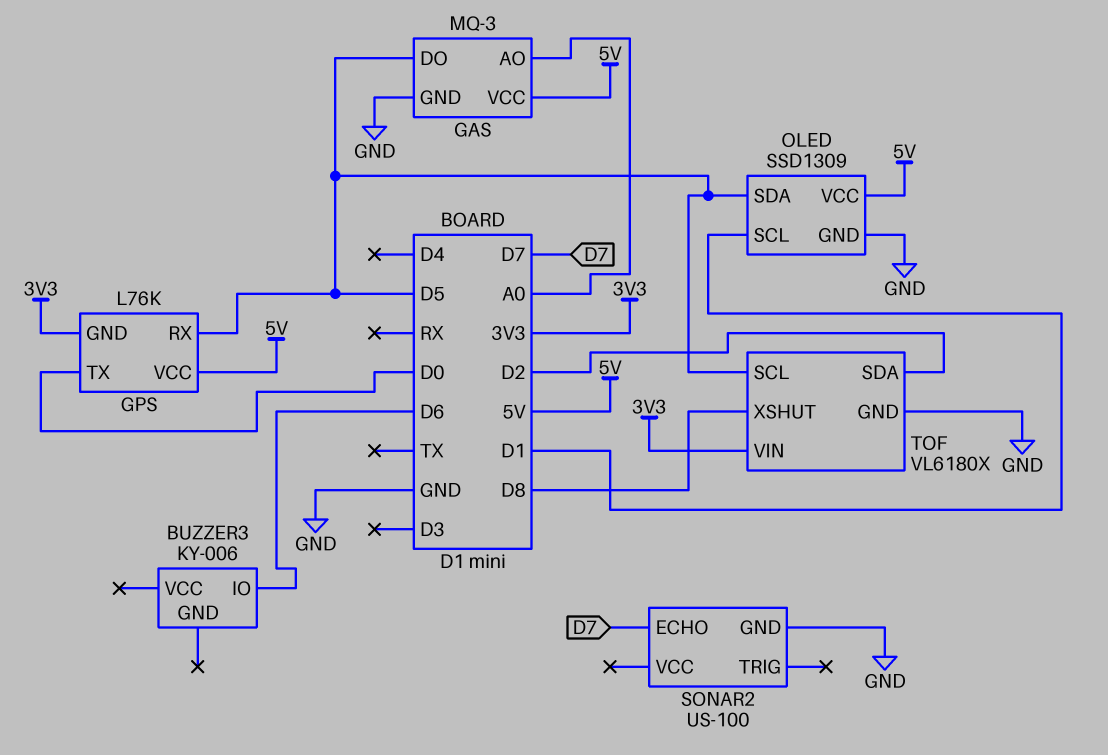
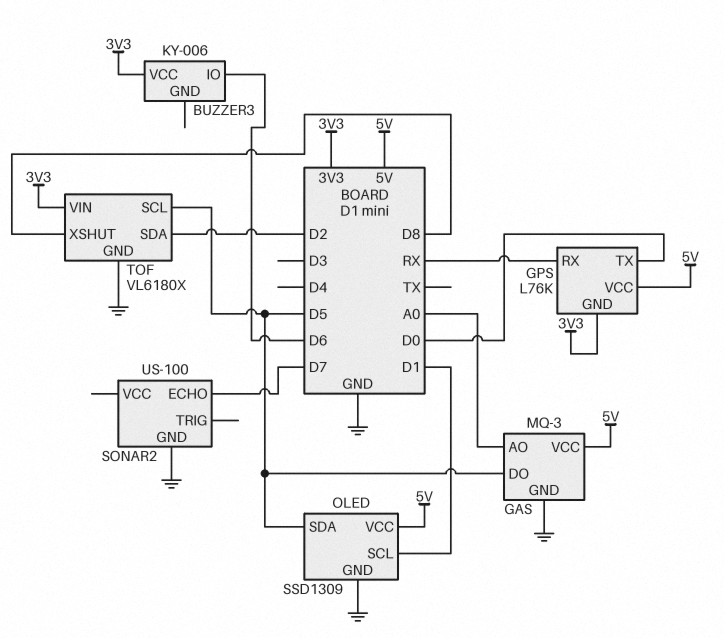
BUZZER3 pin VCC: none -> 3V3
GPS pin RX: D5 -> RX

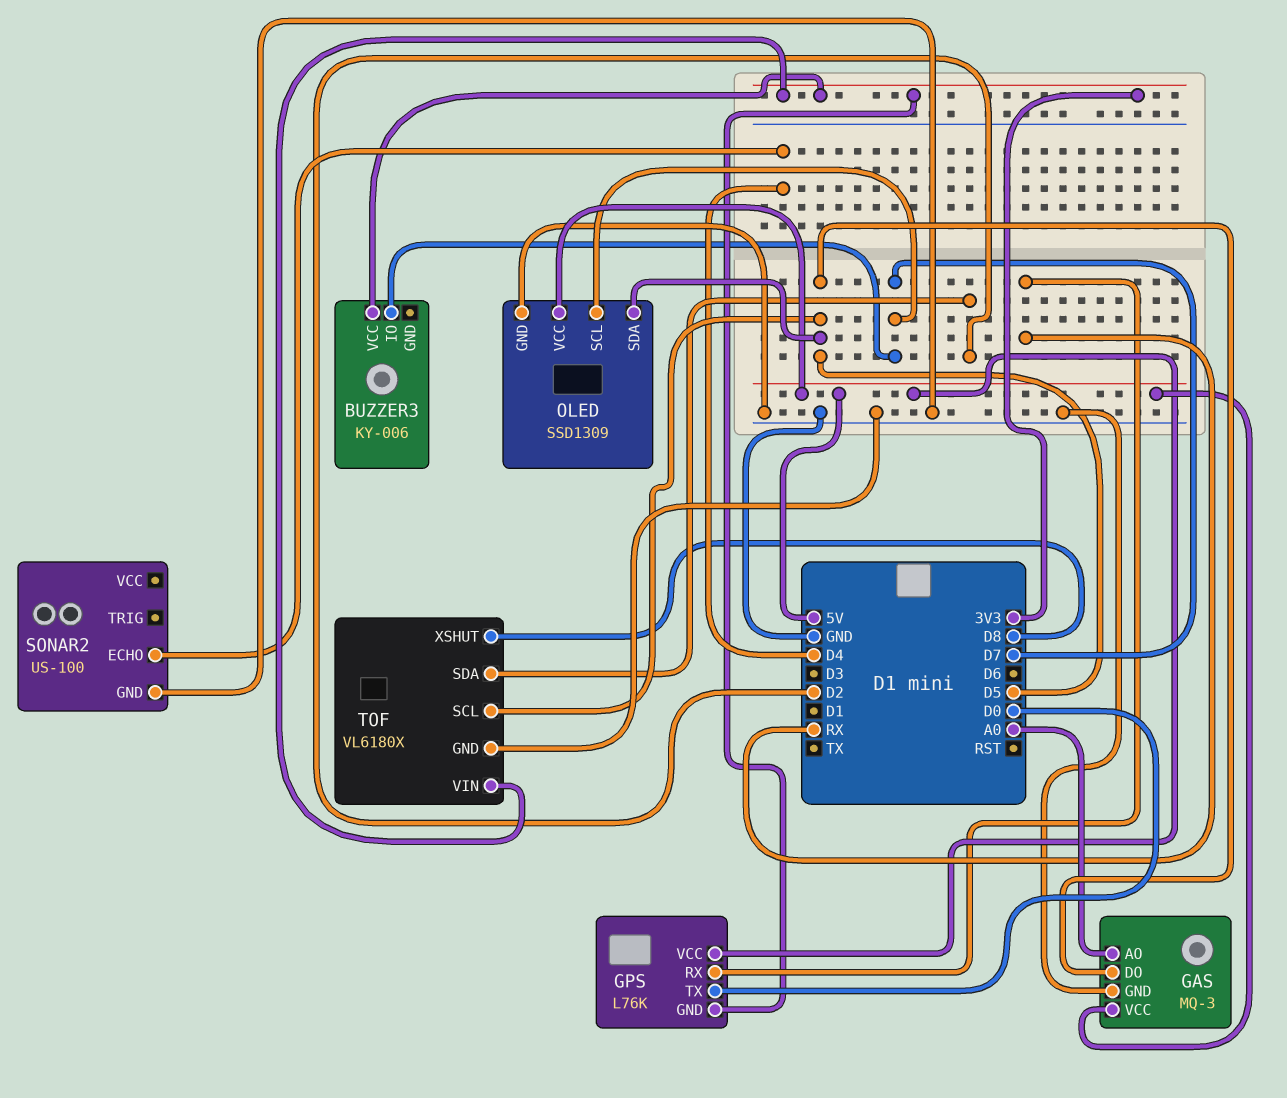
BUZZER3 pin IO: D6 -> D7
OLED pin SCL: D1 -> D7
SONAR2 pin ECHO: D7 -> D4

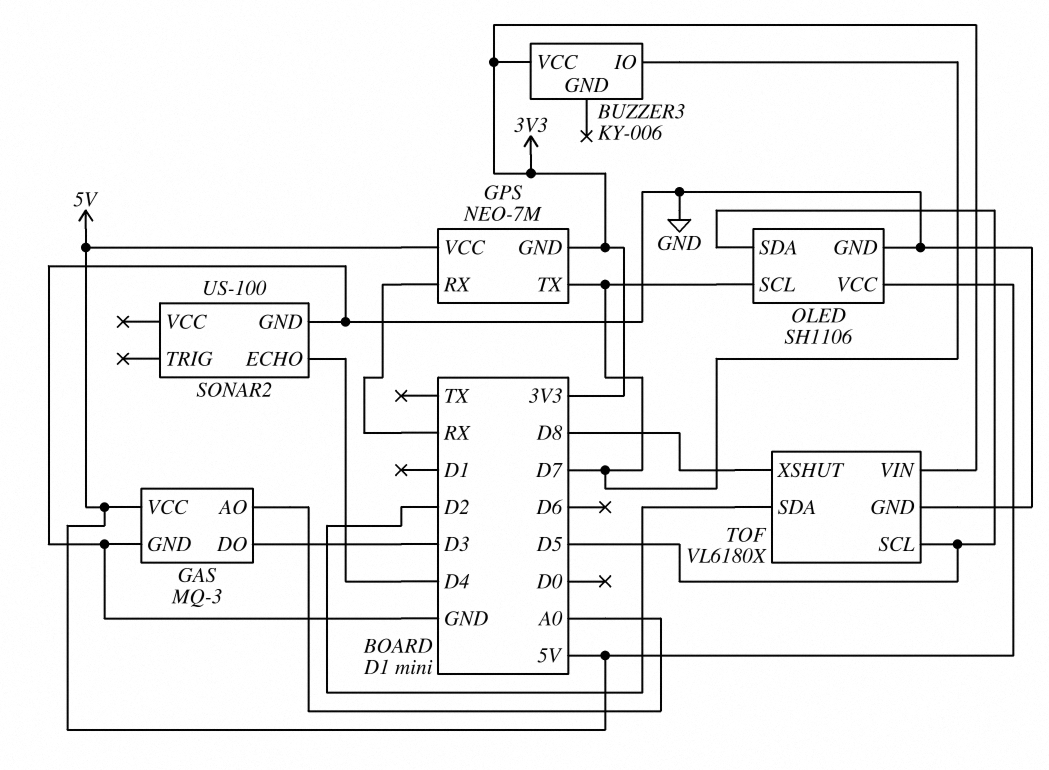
GAS pin DO: D5 -> D3
GPS: L76K -> NEO-7M
GPS pin TX: D0 -> D7
OLED: SSD1309 -> SH1106

